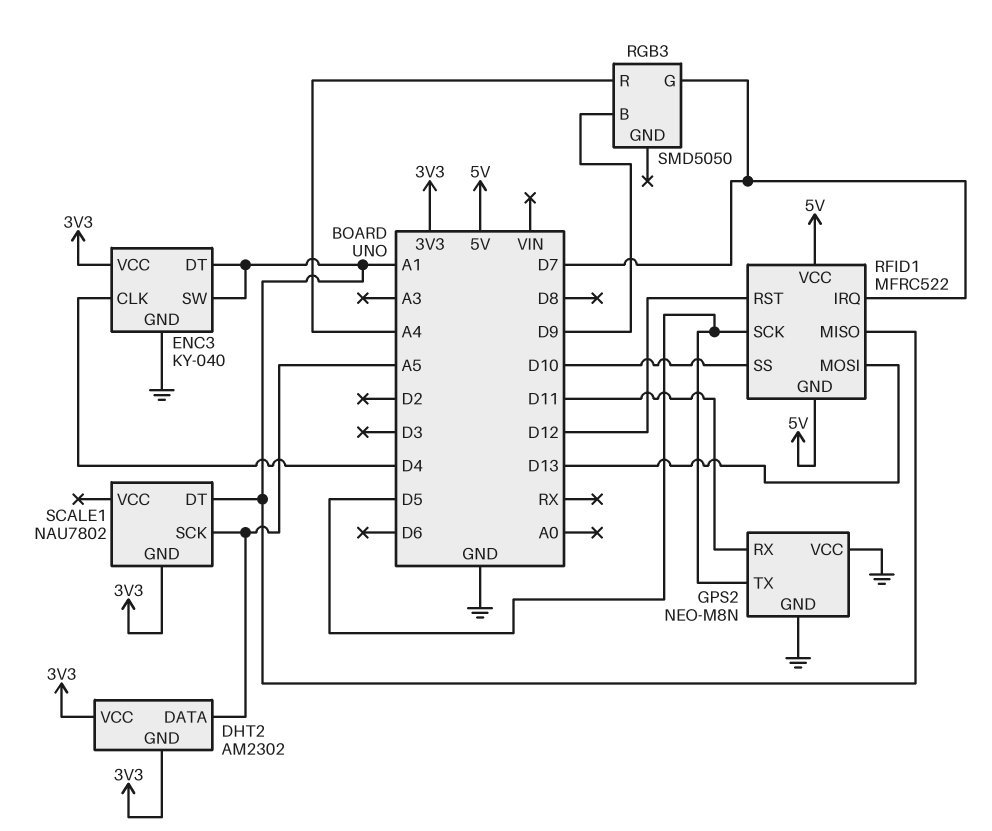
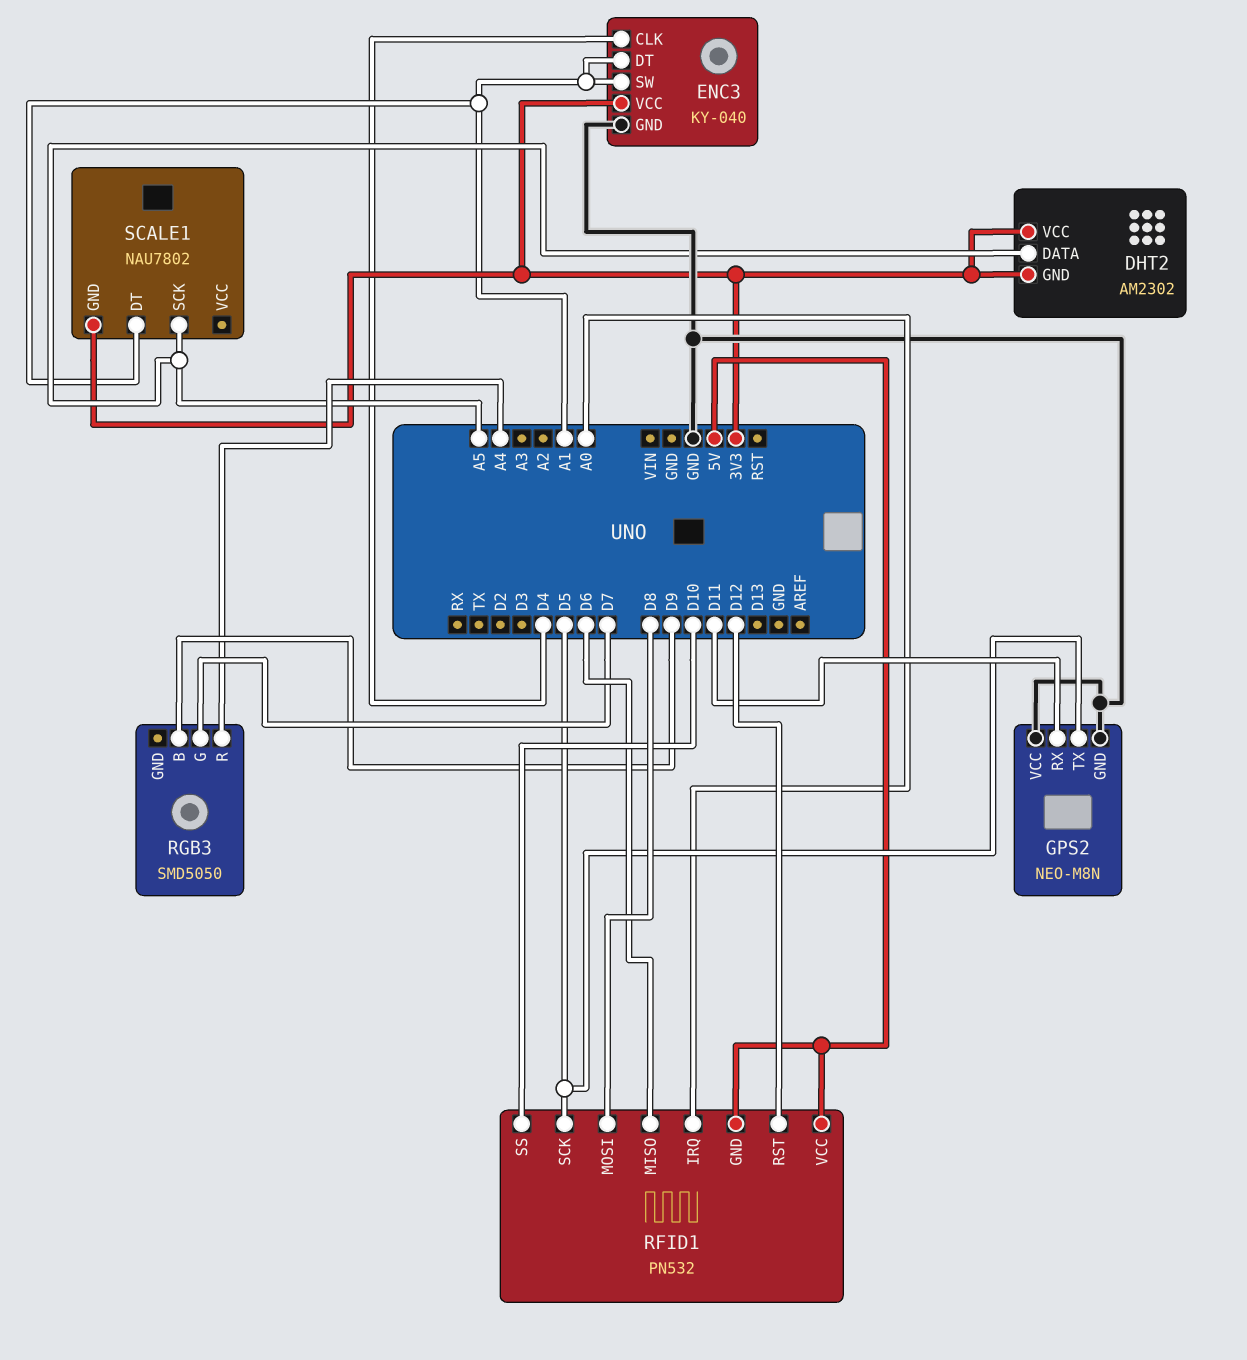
RFID1: MFRC522 -> PN532
RFID1 pin IRQ: D7 -> A0
RFID1 pin MISO: A1 -> D6
RFID1 pin MOSI: D13 -> D8

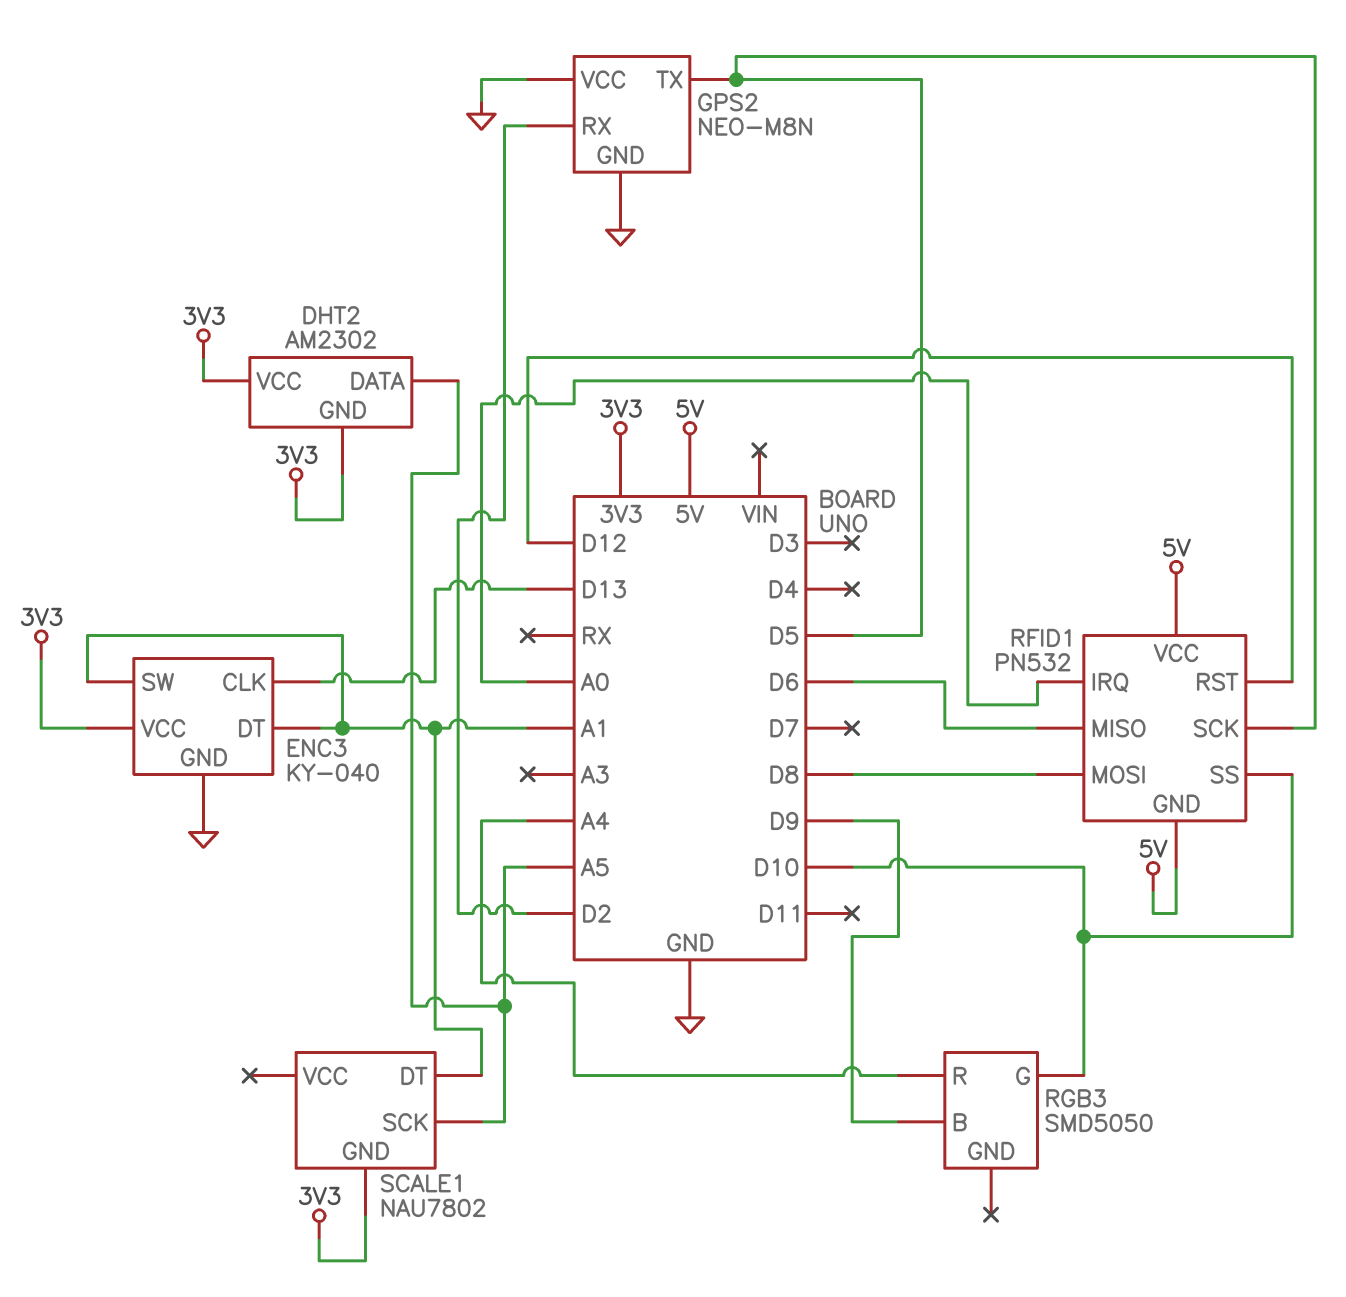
ENC3 pin CLK: D4 -> D13
GPS2 pin RX: D11 -> D2
RGB3 pin G: D7 -> D10

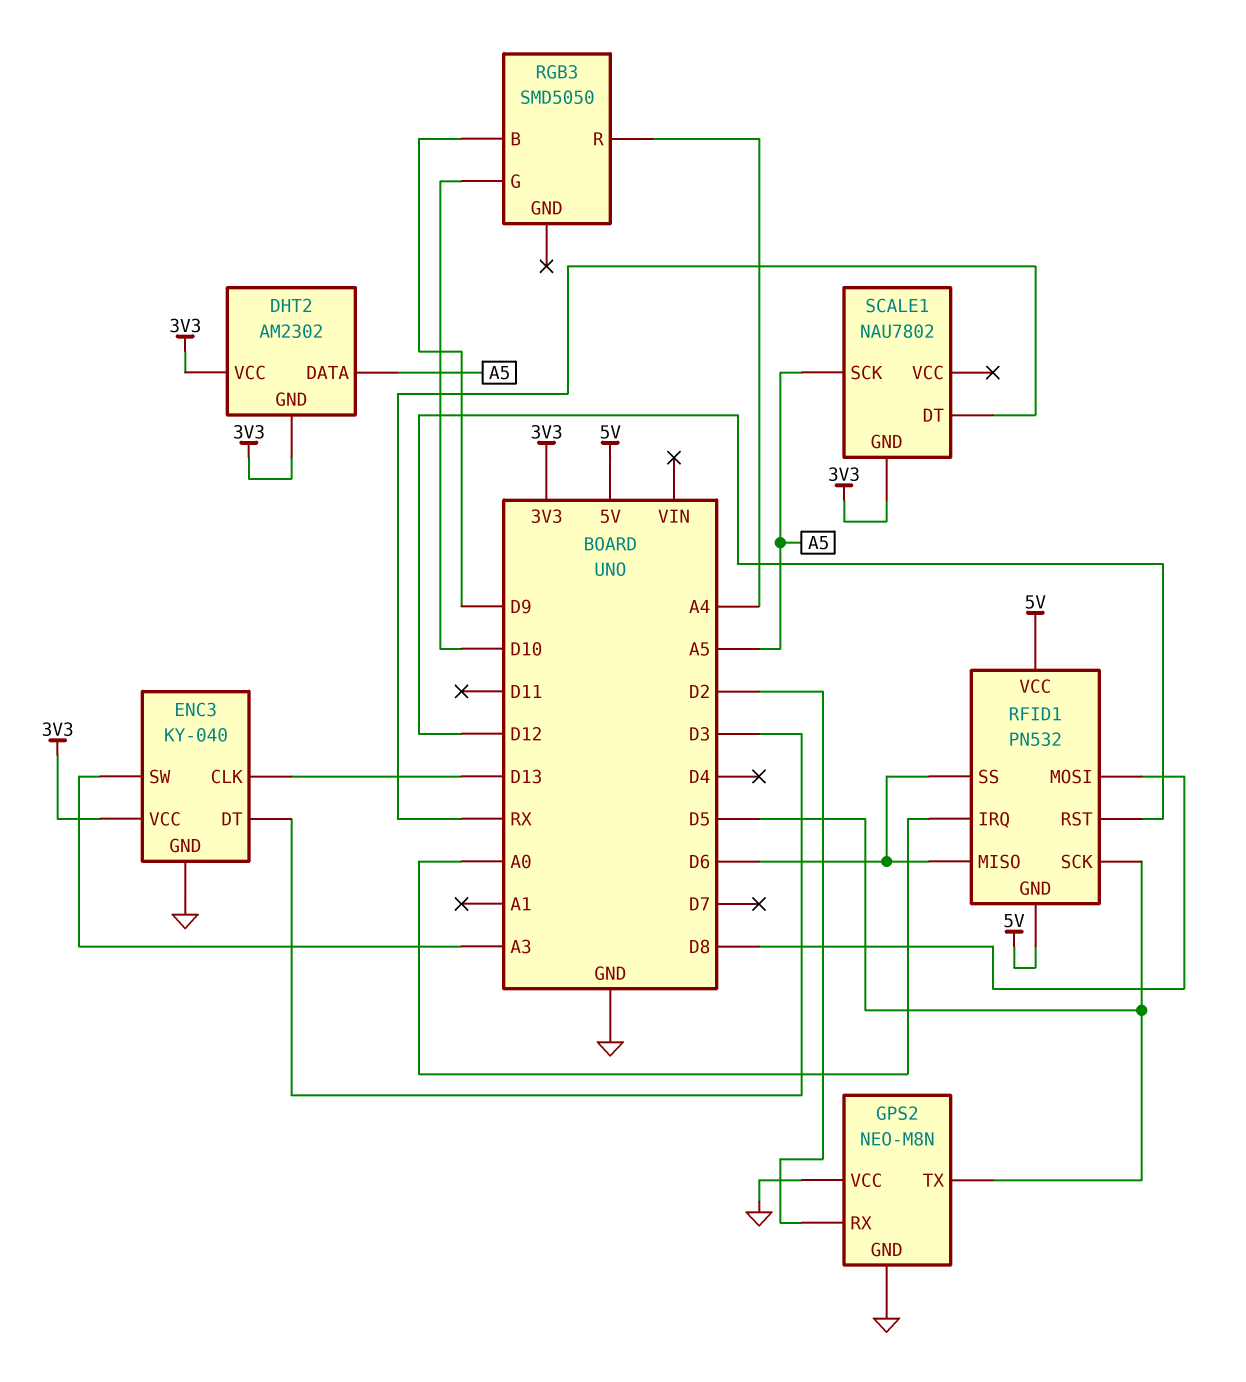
ENC3 pin DT: A1 -> D3
ENC3 pin SW: A1 -> A3
RFID1 pin SS: D10 -> D6
SCALE1 pin DT: A1 -> RX

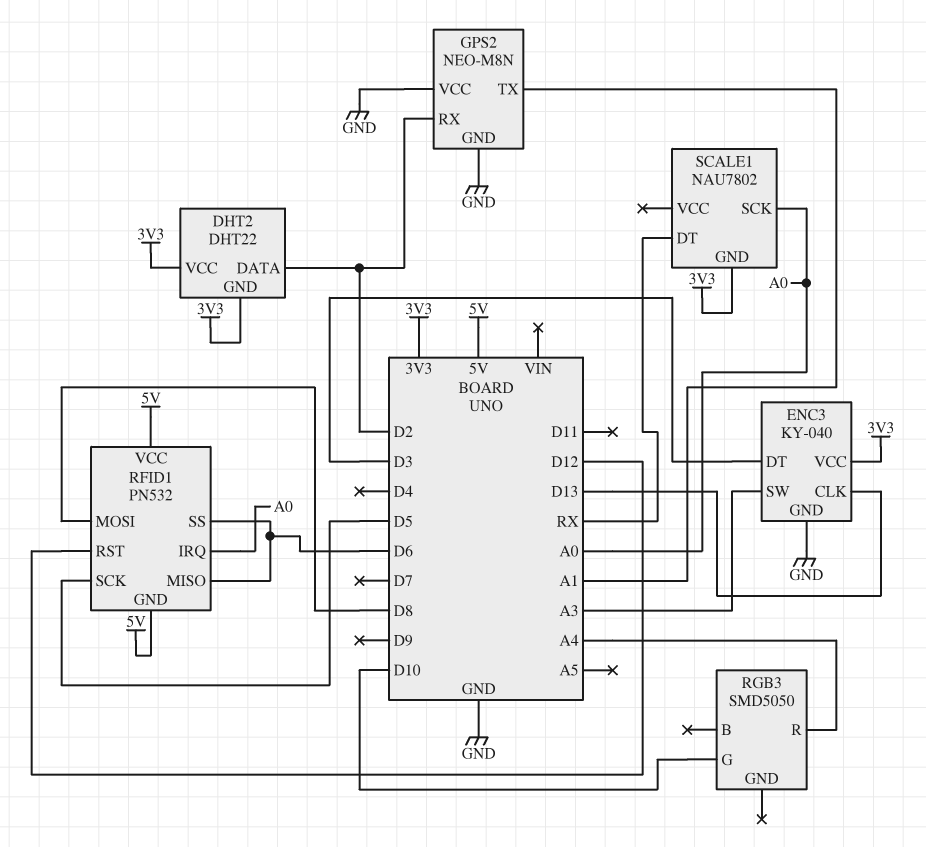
DHT2: AM2302 -> DHT22
DHT2 pin DATA: A5 -> D2
GPS2 pin TX: D5 -> A1
RGB3 pin B: D9 -> none
SCALE1 pin SCK: A5 -> A0

